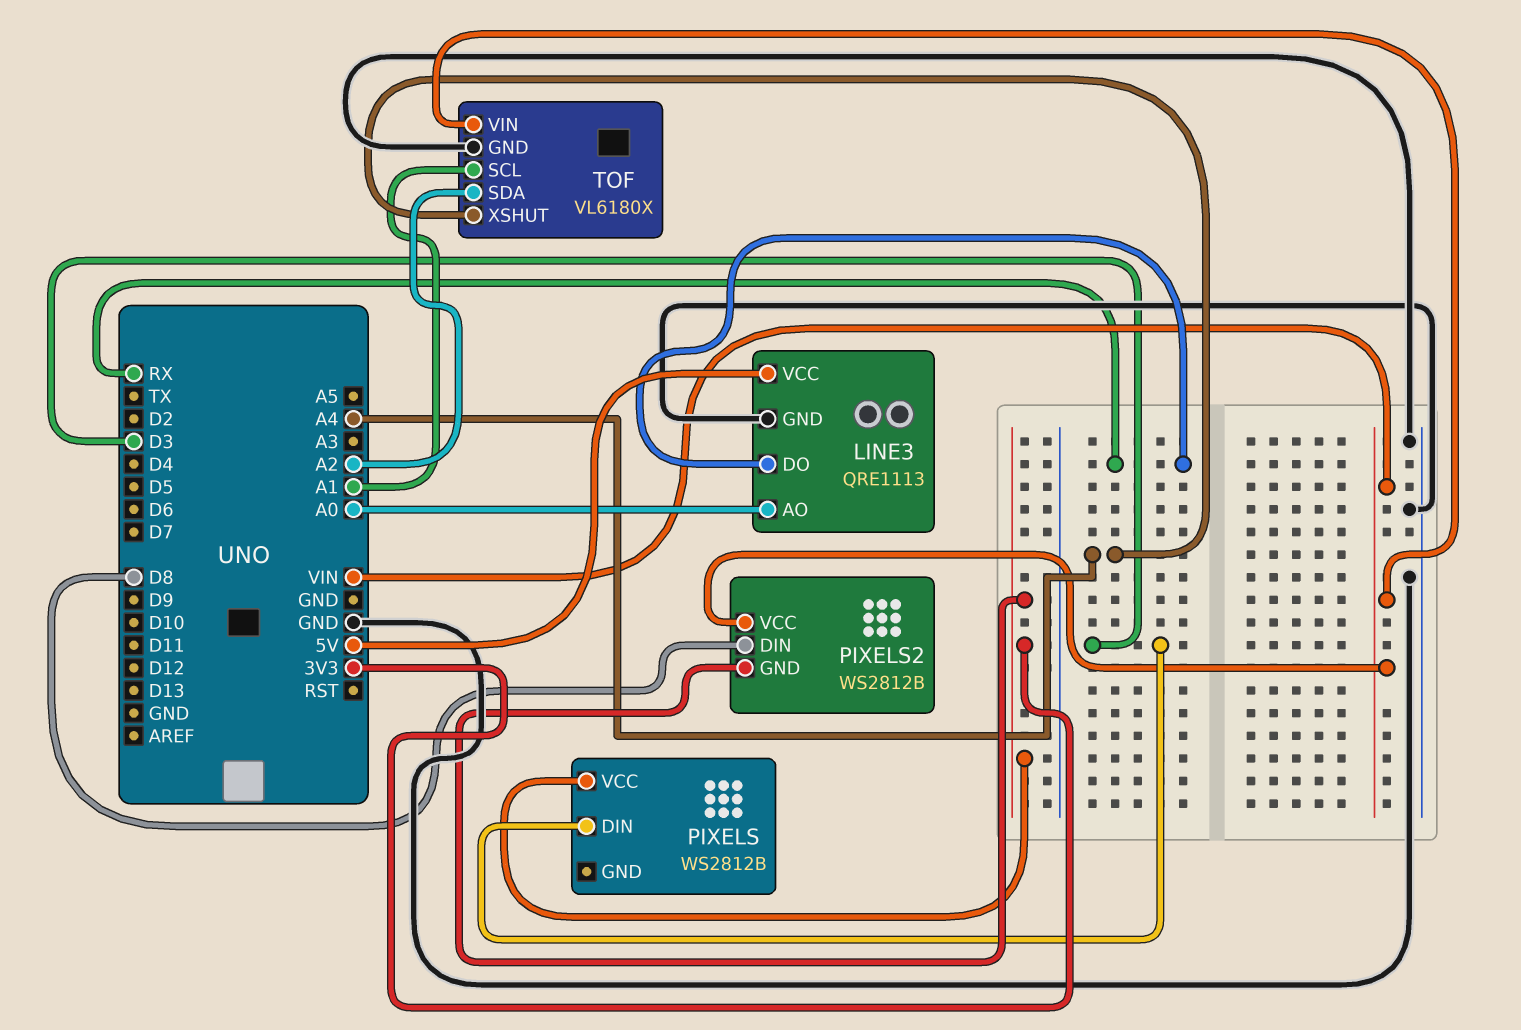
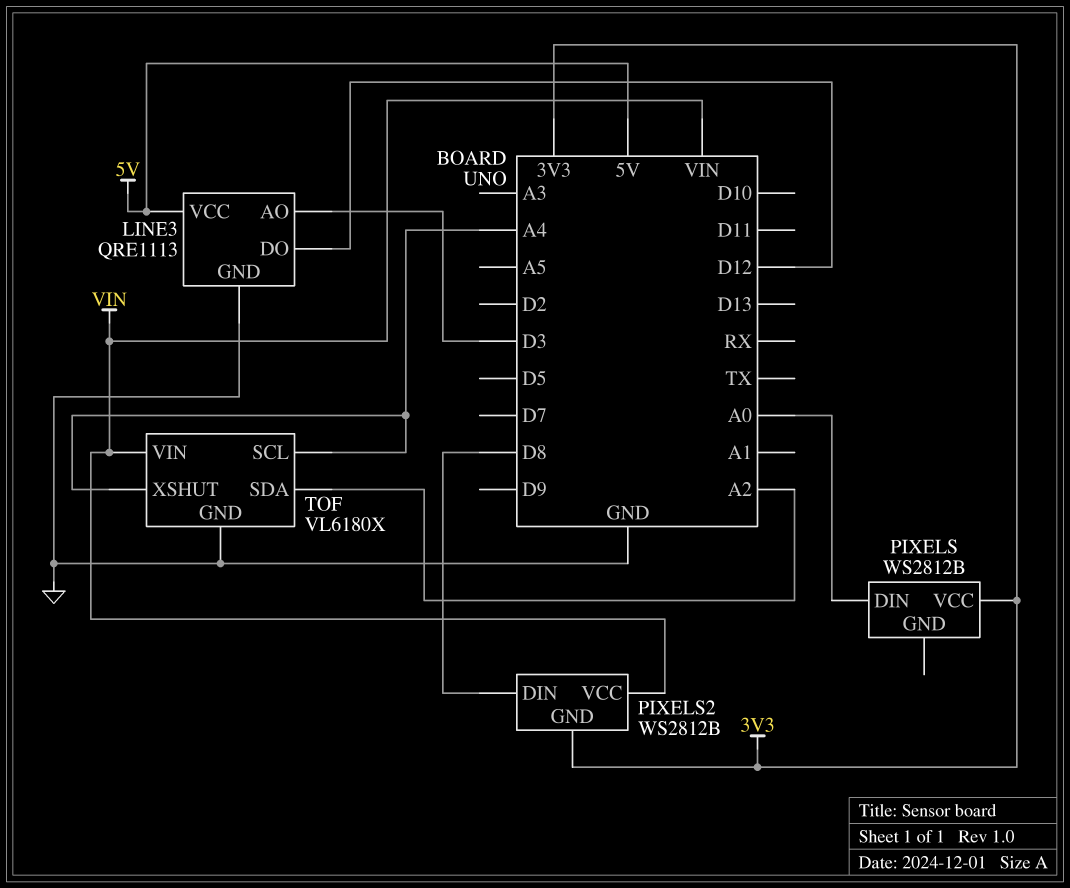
LINE3 pin AO: A0 -> D3
LINE3 pin DO: RX -> D12
PIXELS pin DIN: D3 -> A0
TOF pin SCL: A1 -> A4

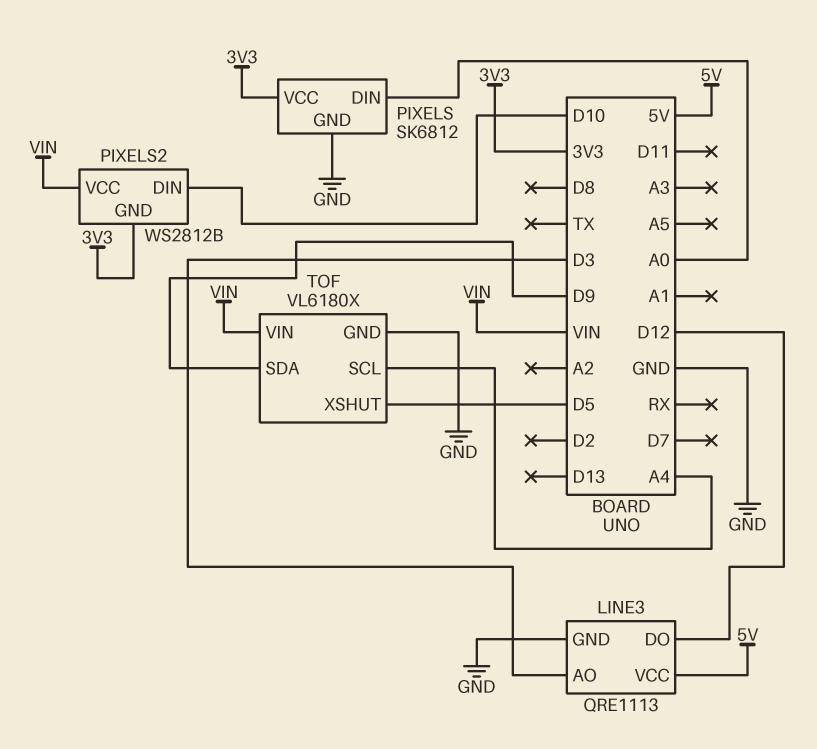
PIXELS: WS2812B -> SK6812
PIXELS pin GND: none -> GND
PIXELS2 pin DIN: D8 -> D10
TOF pin SDA: A2 -> D9
TOF pin XSHUT: A4 -> D5

